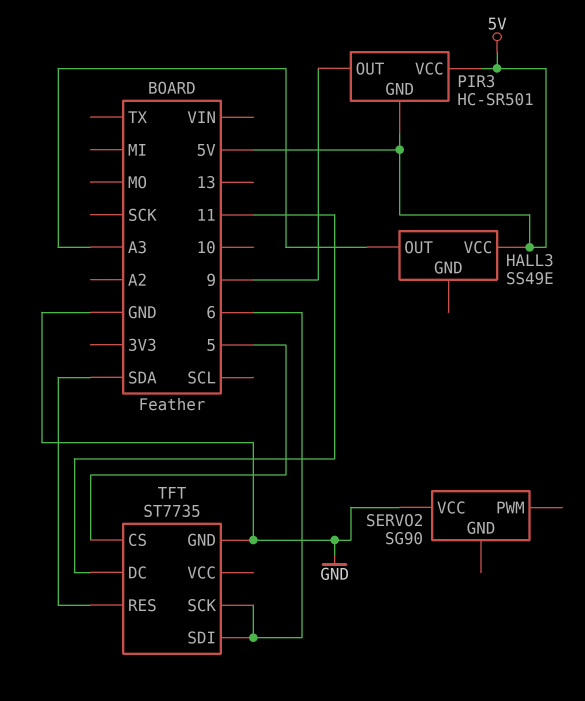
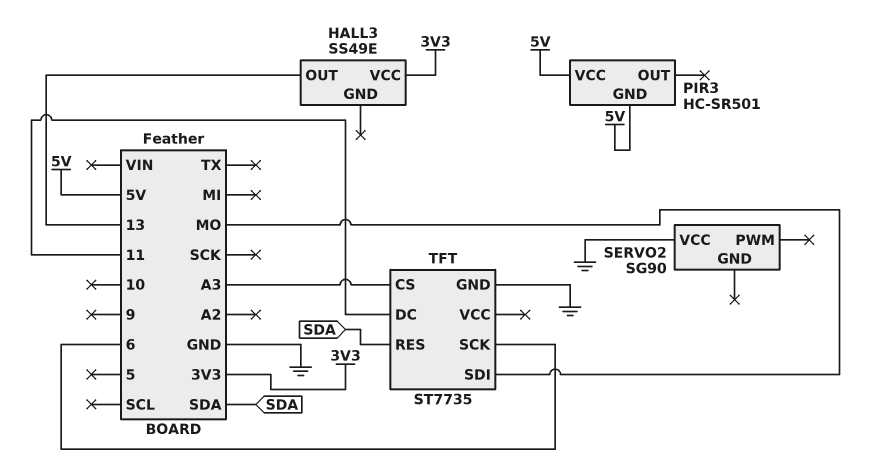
HALL3 pin OUT: A3 -> 13
HALL3 pin VCC: 5V -> 3V3
PIR3 pin OUT: 9 -> none
TFT pin CS: 5 -> A3
TFT pin SDI: 6 -> MO

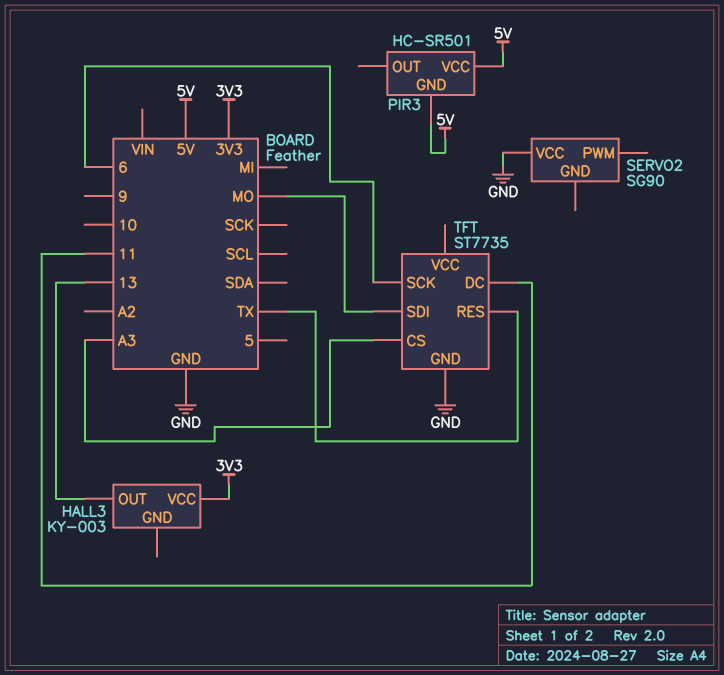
HALL3: SS49E -> KY-003
TFT pin RES: SDA -> TX

